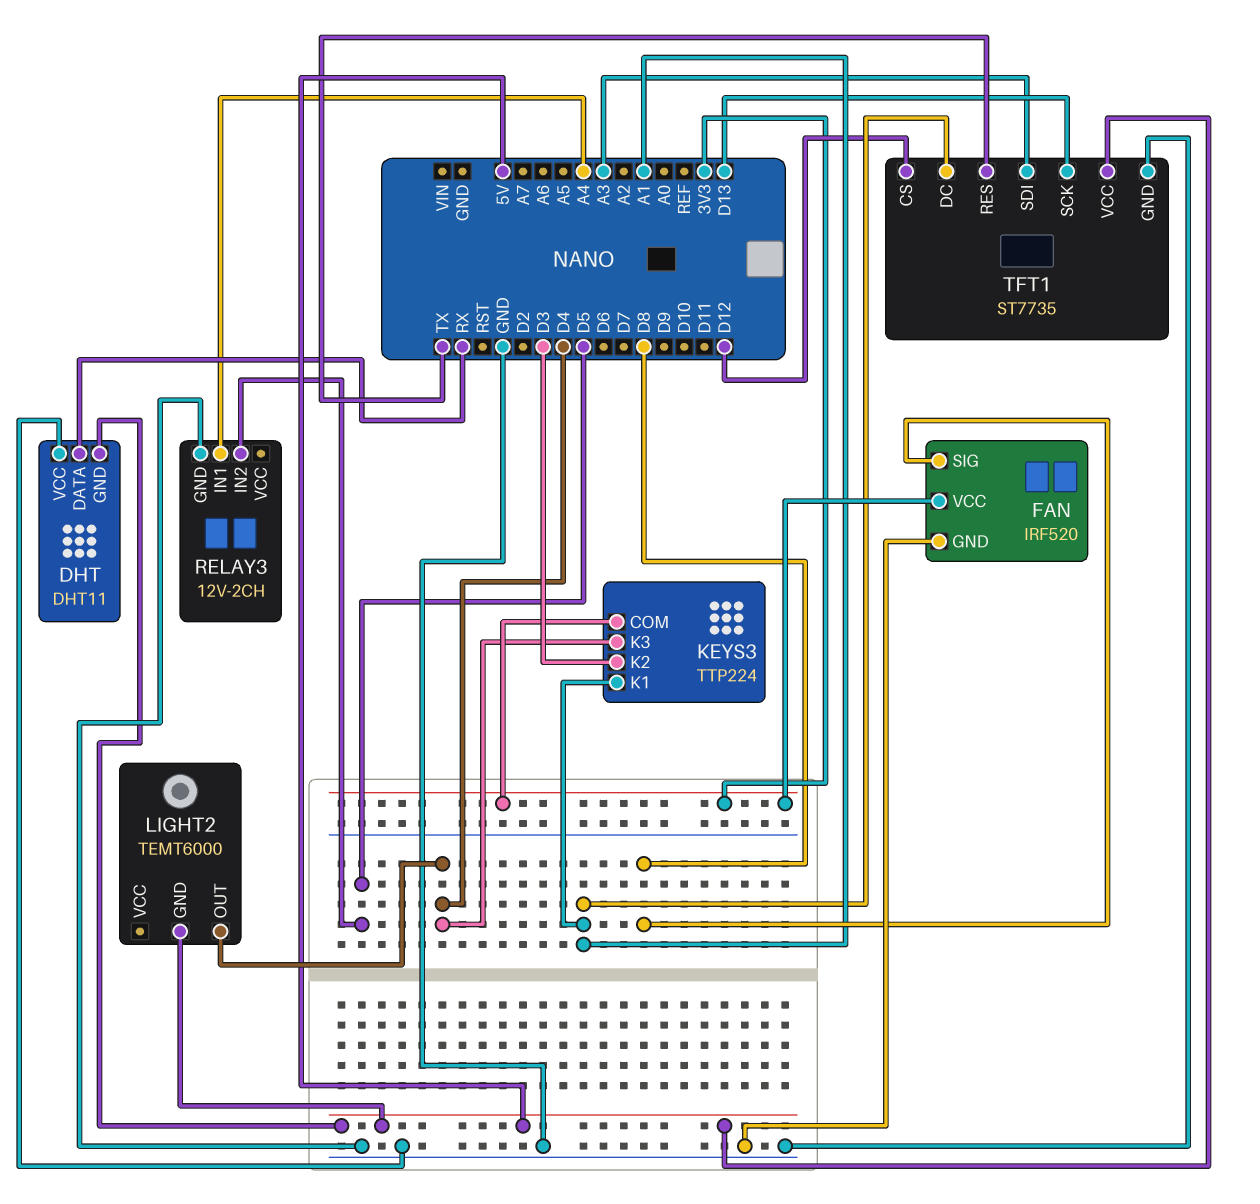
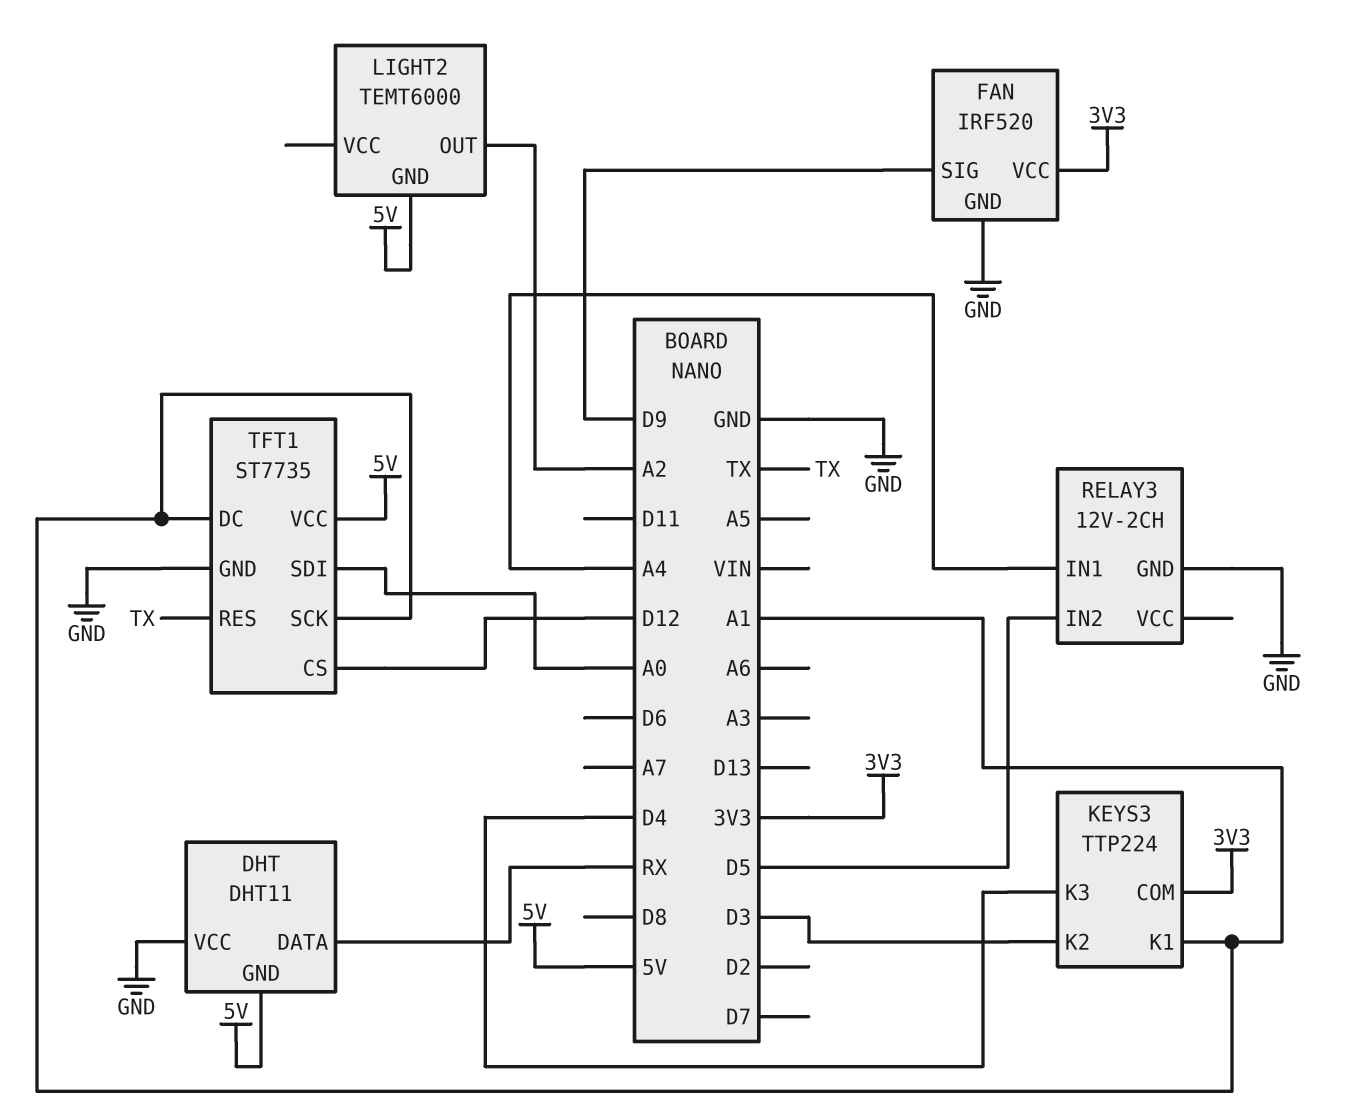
FAN pin SIG: D8 -> D9
LIGHT2 pin OUT: D4 -> A2
TFT1 pin SCK: D13 -> A1
TFT1 pin SDI: A3 -> A0

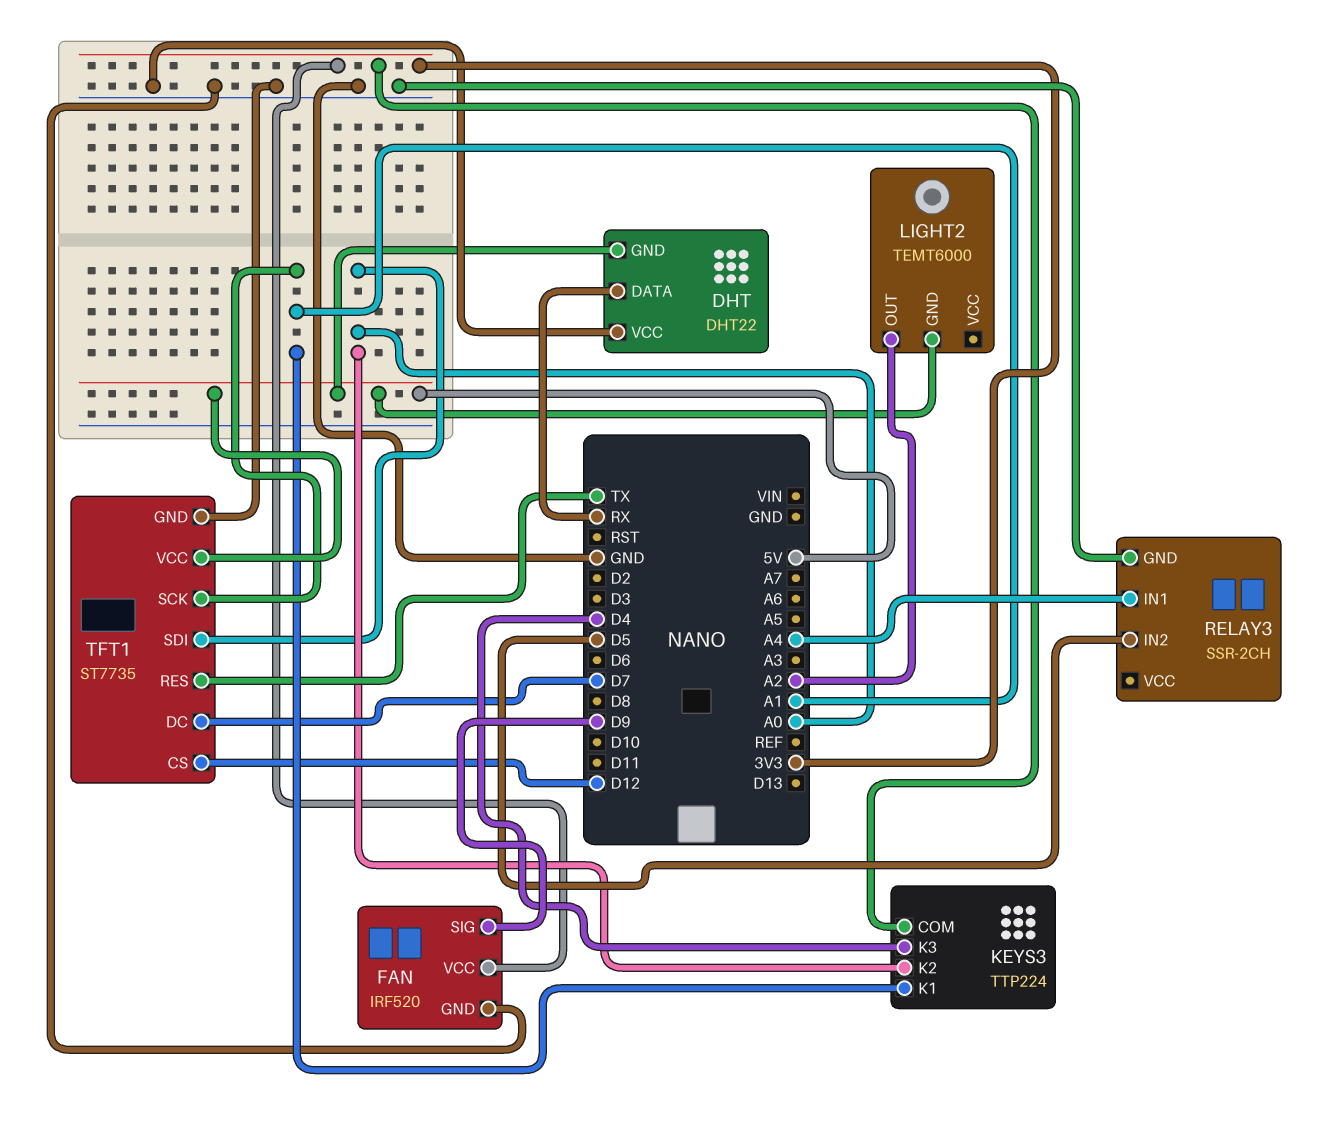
DHT: DHT11 -> DHT22
KEYS3 pin K2: D3 -> A0
RELAY3: 12V-2CH -> SSR-2CH
TFT1 pin DC: A1 -> D7

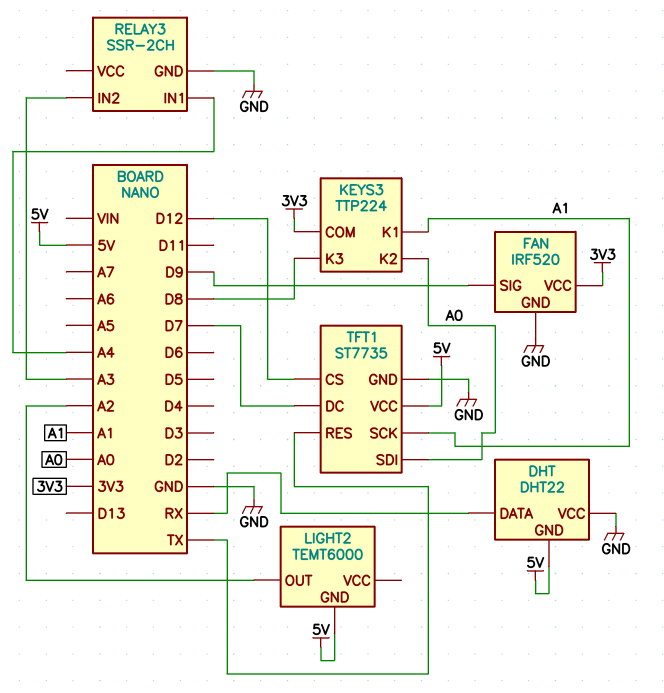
KEYS3 pin K3: D4 -> D8
RELAY3 pin IN2: D5 -> A3

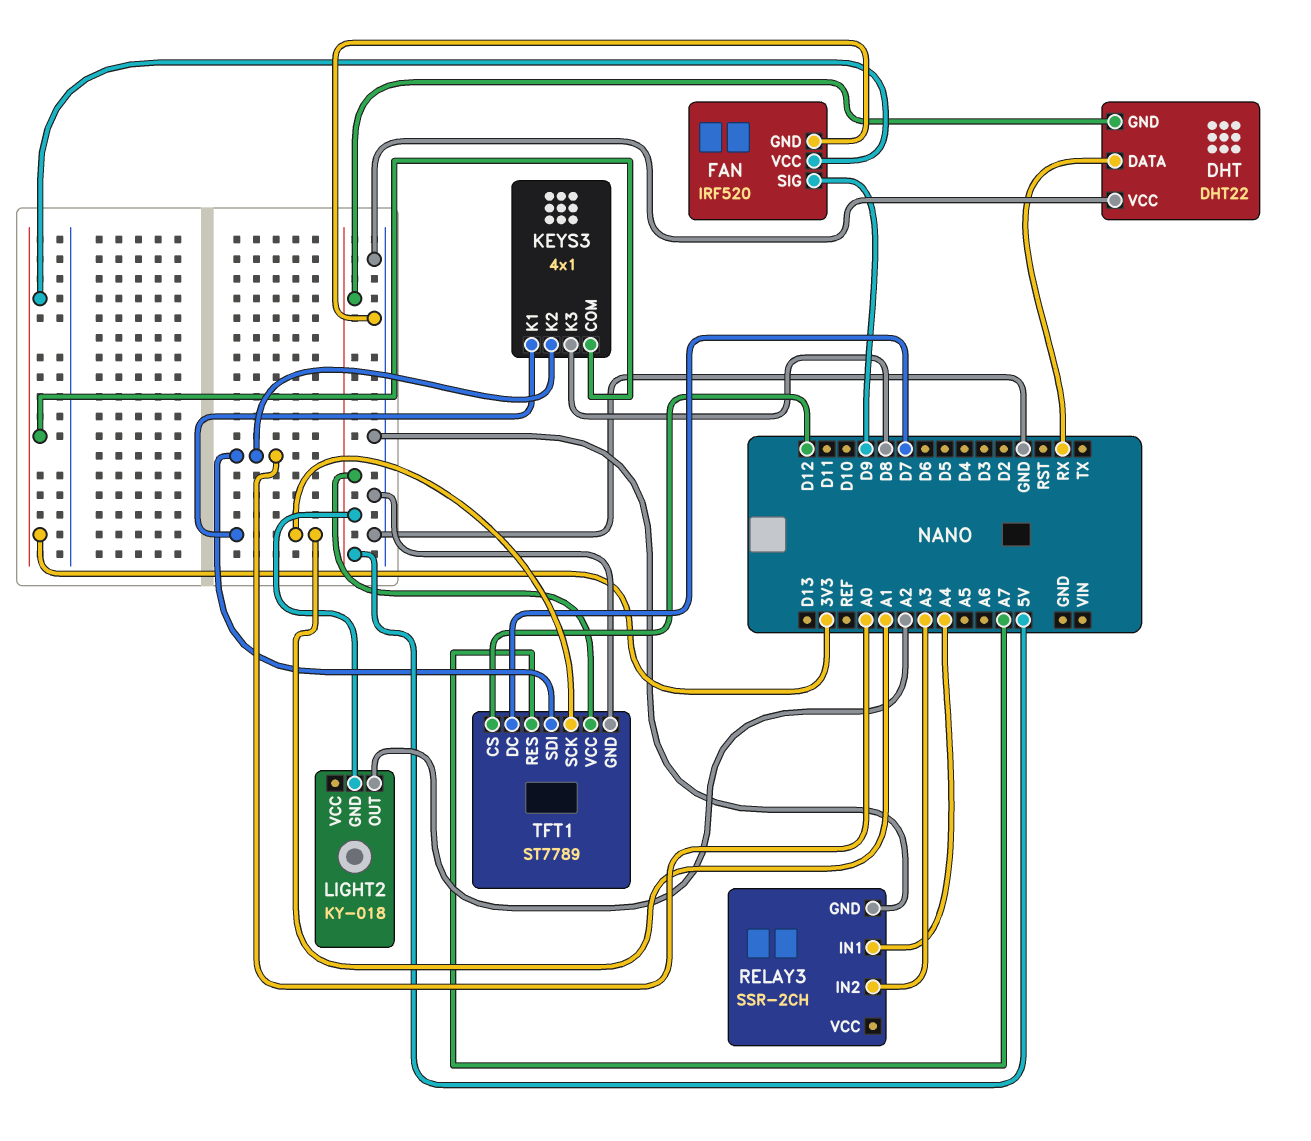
KEYS3: TTP224 -> 4x1
LIGHT2: TEMT6000 -> KY-018
TFT1: ST7735 -> ST7789
TFT1 pin RES: TX -> A7

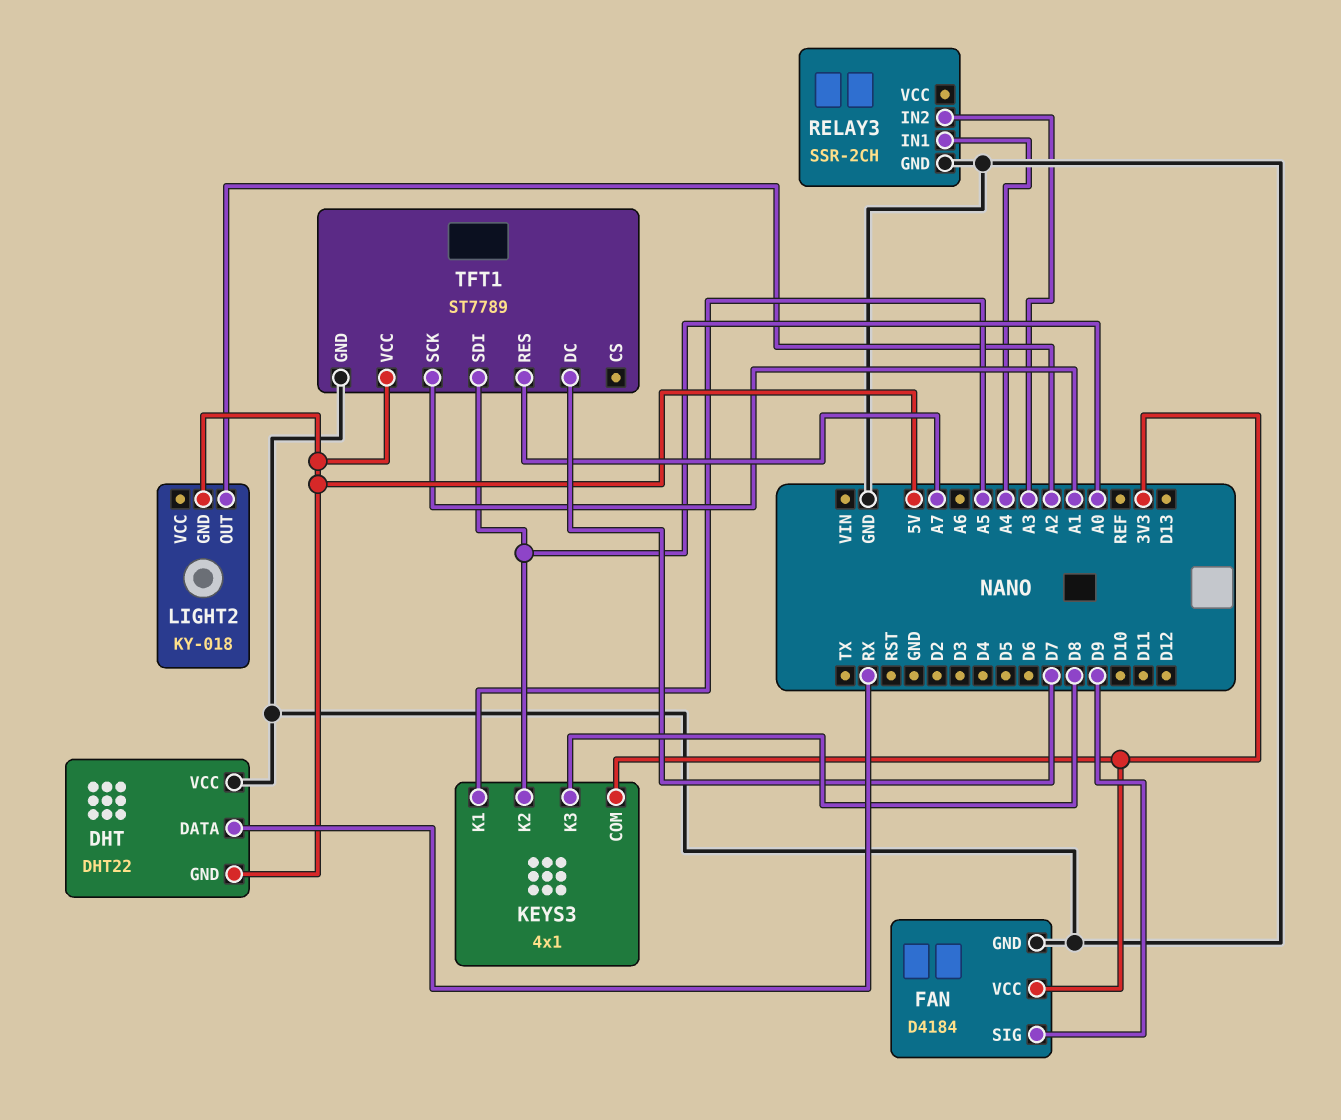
FAN: IRF520 -> D4184
KEYS3 pin K1: A1 -> A5
TFT1 pin CS: D12 -> none

